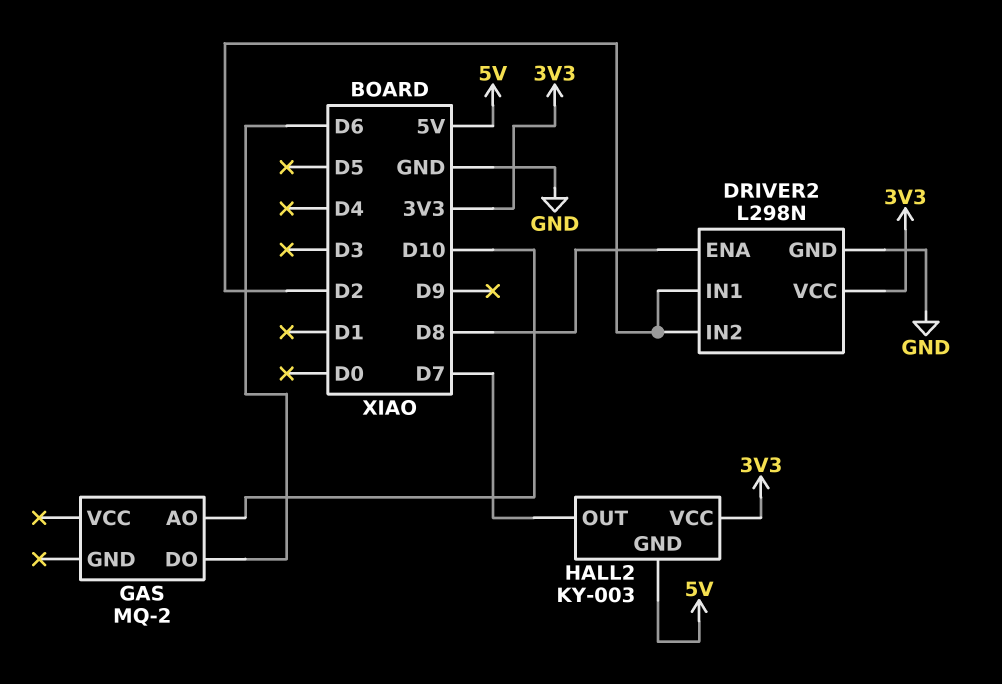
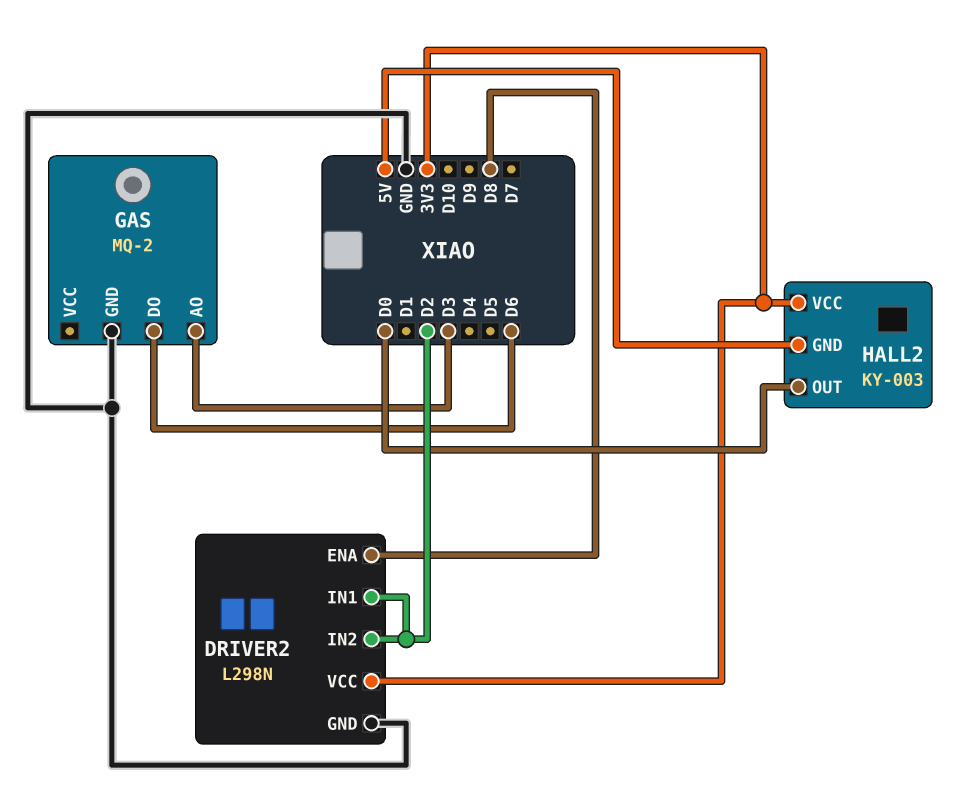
GAS pin AO: D10 -> D3
GAS pin GND: none -> GND
HALL2 pin OUT: D7 -> D0

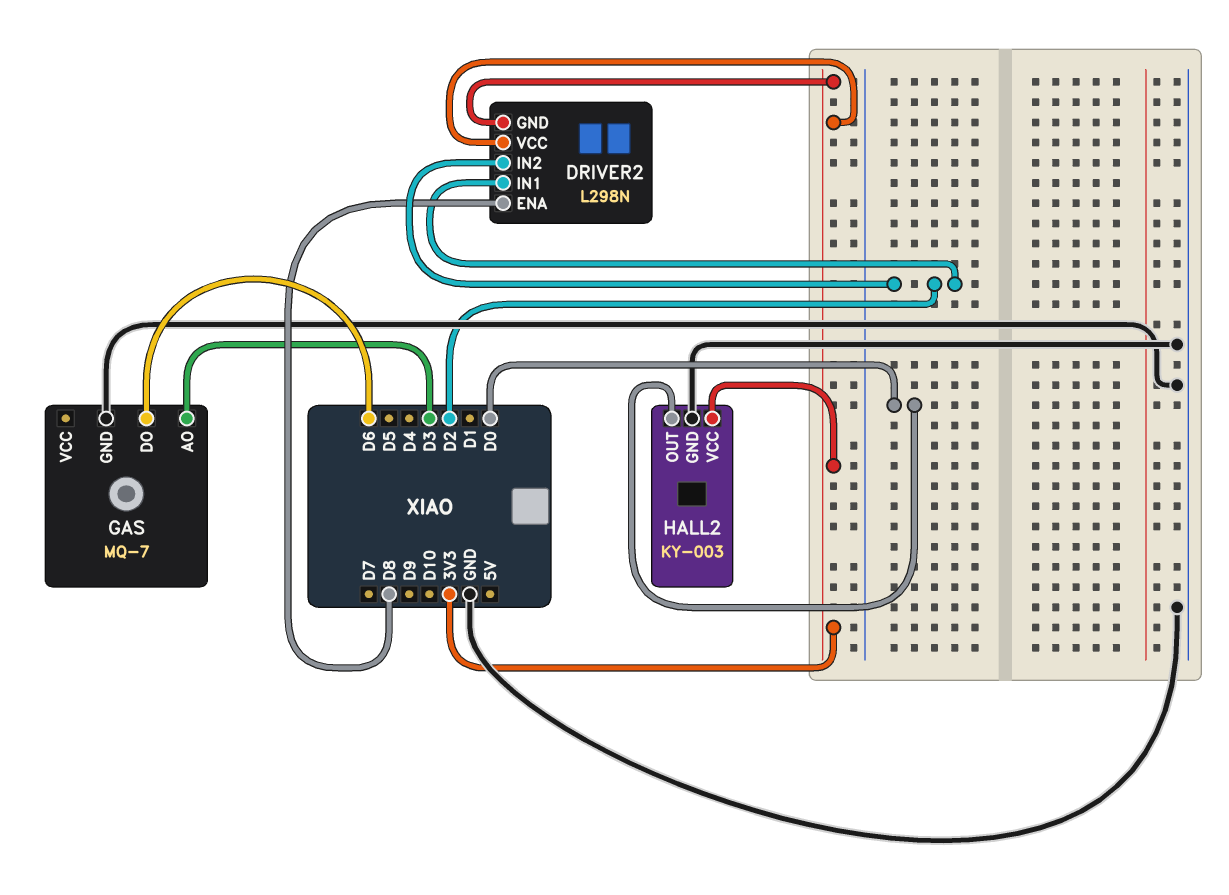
DRIVER2 pin GND: GND -> 3V3
GAS: MQ-2 -> MQ-7
HALL2 pin GND: 5V -> GND

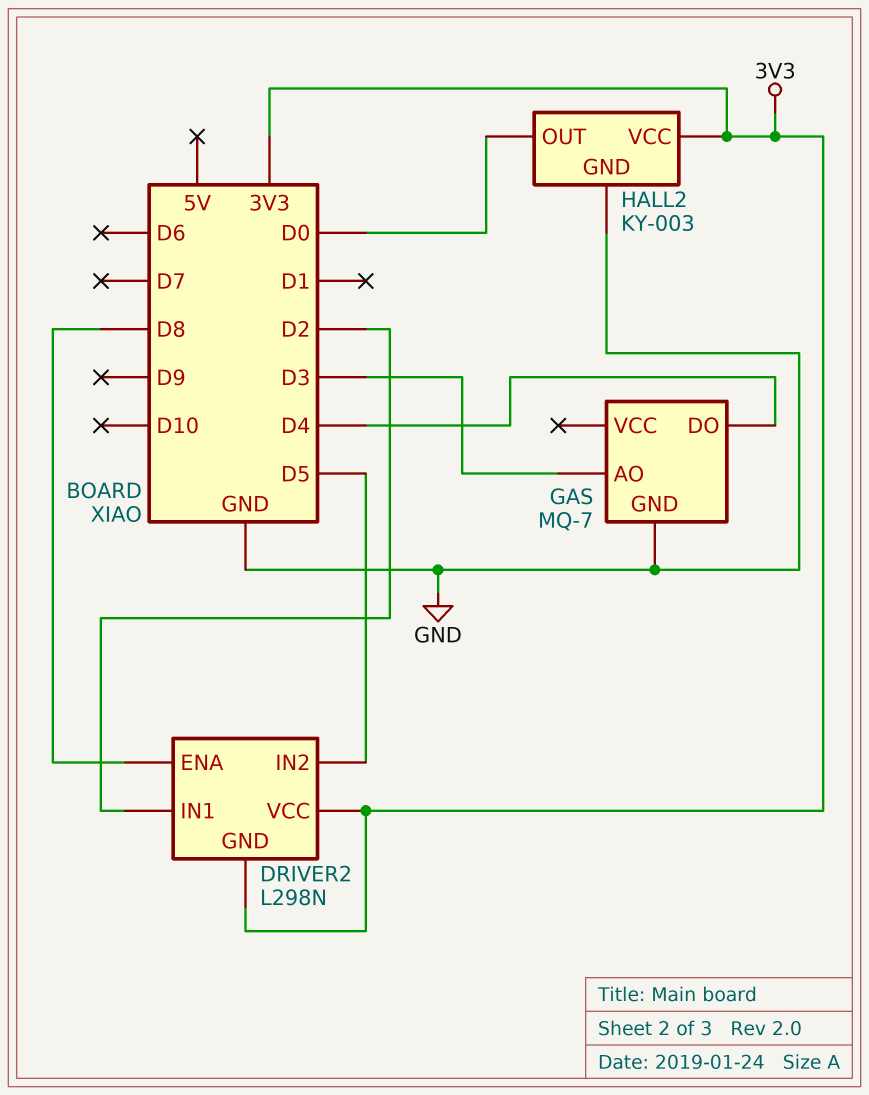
DRIVER2 pin IN2: D2 -> D5
GAS pin DO: D6 -> D4

